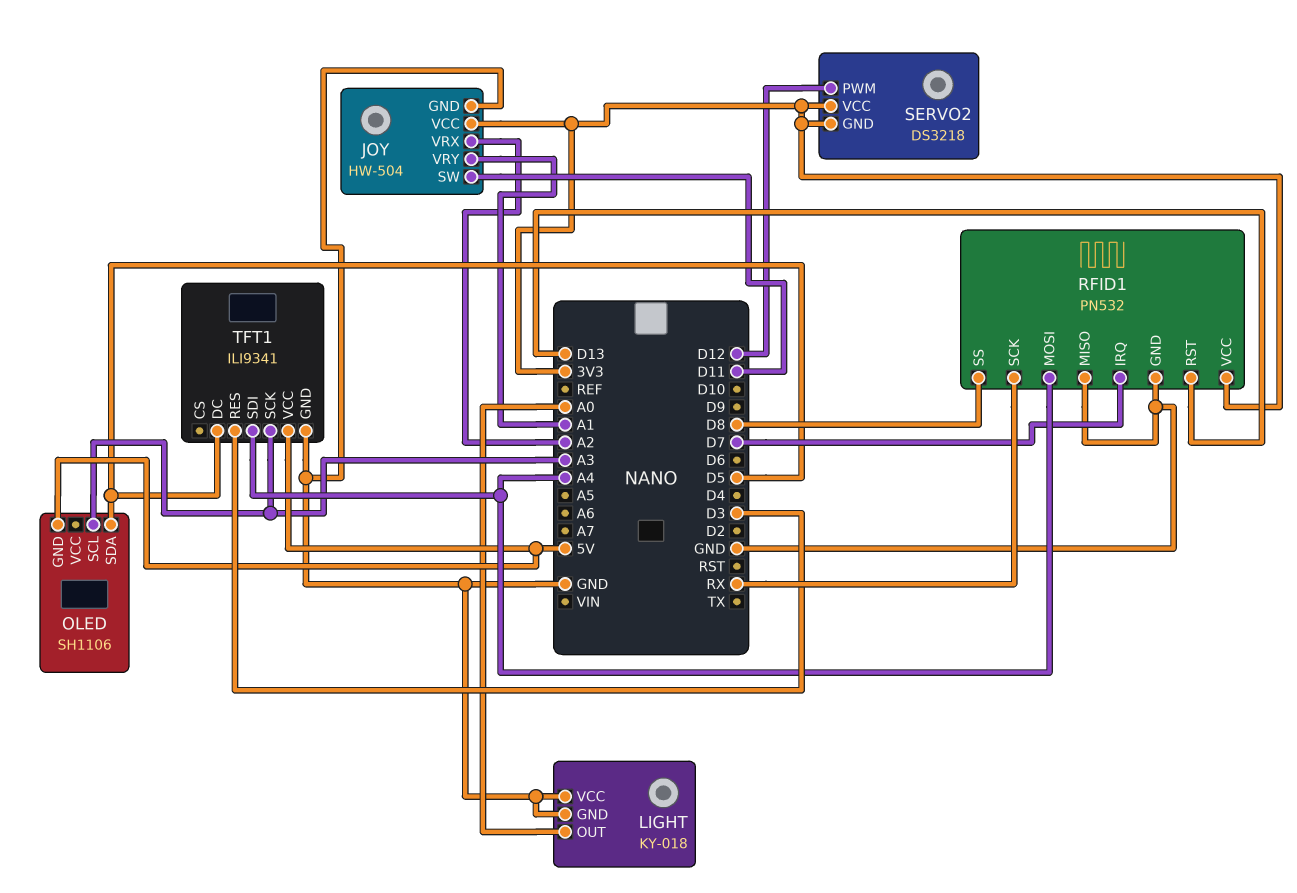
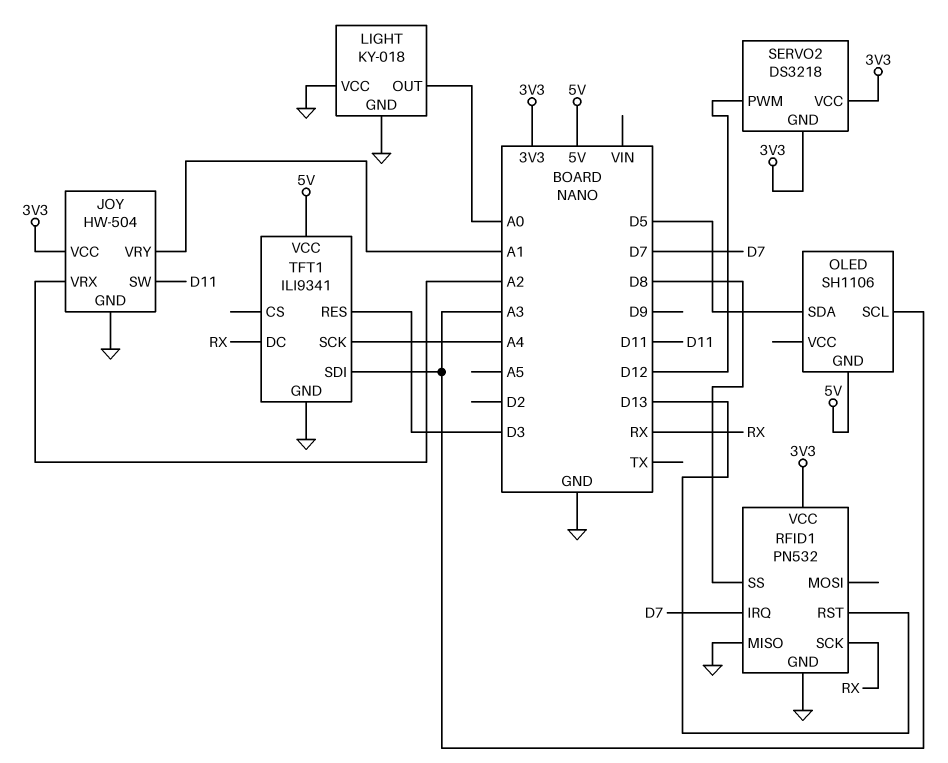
RFID1 pin MOSI: A4 -> none
TFT1 pin DC: D5 -> RX
TFT1 pin SCK: A3 -> A4
TFT1 pin SDI: A4 -> A3

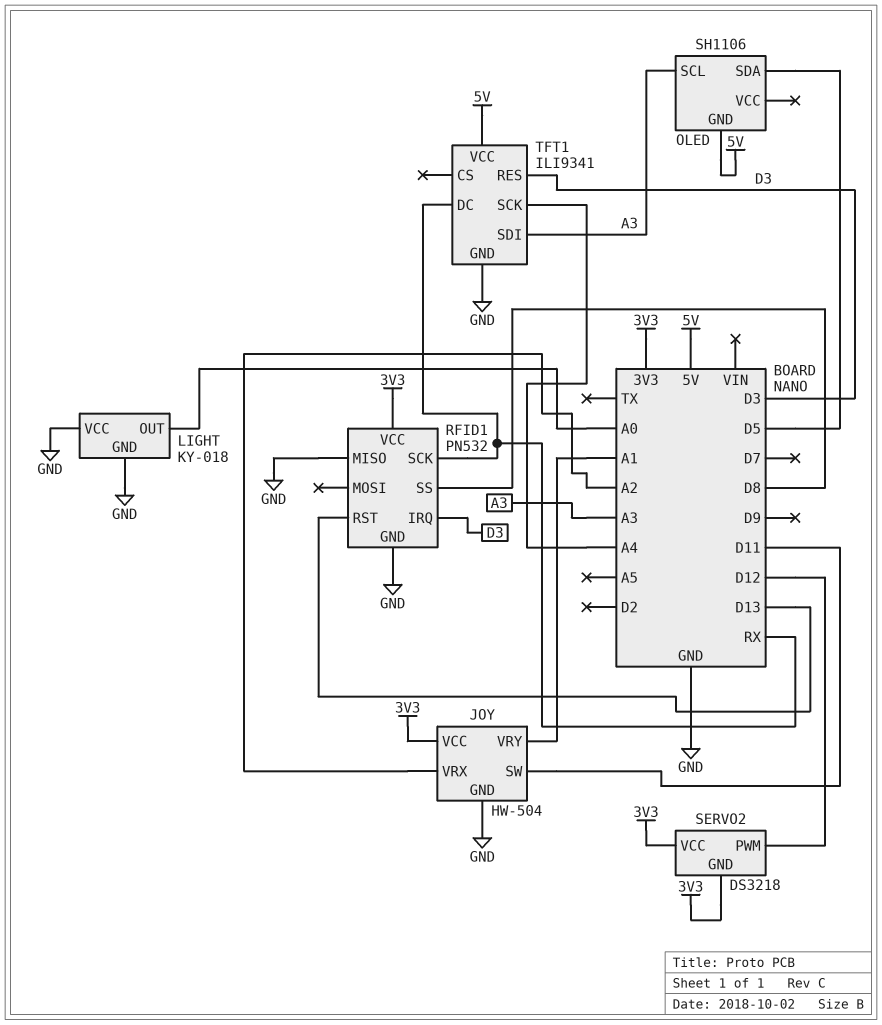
RFID1 pin IRQ: D7 -> D3

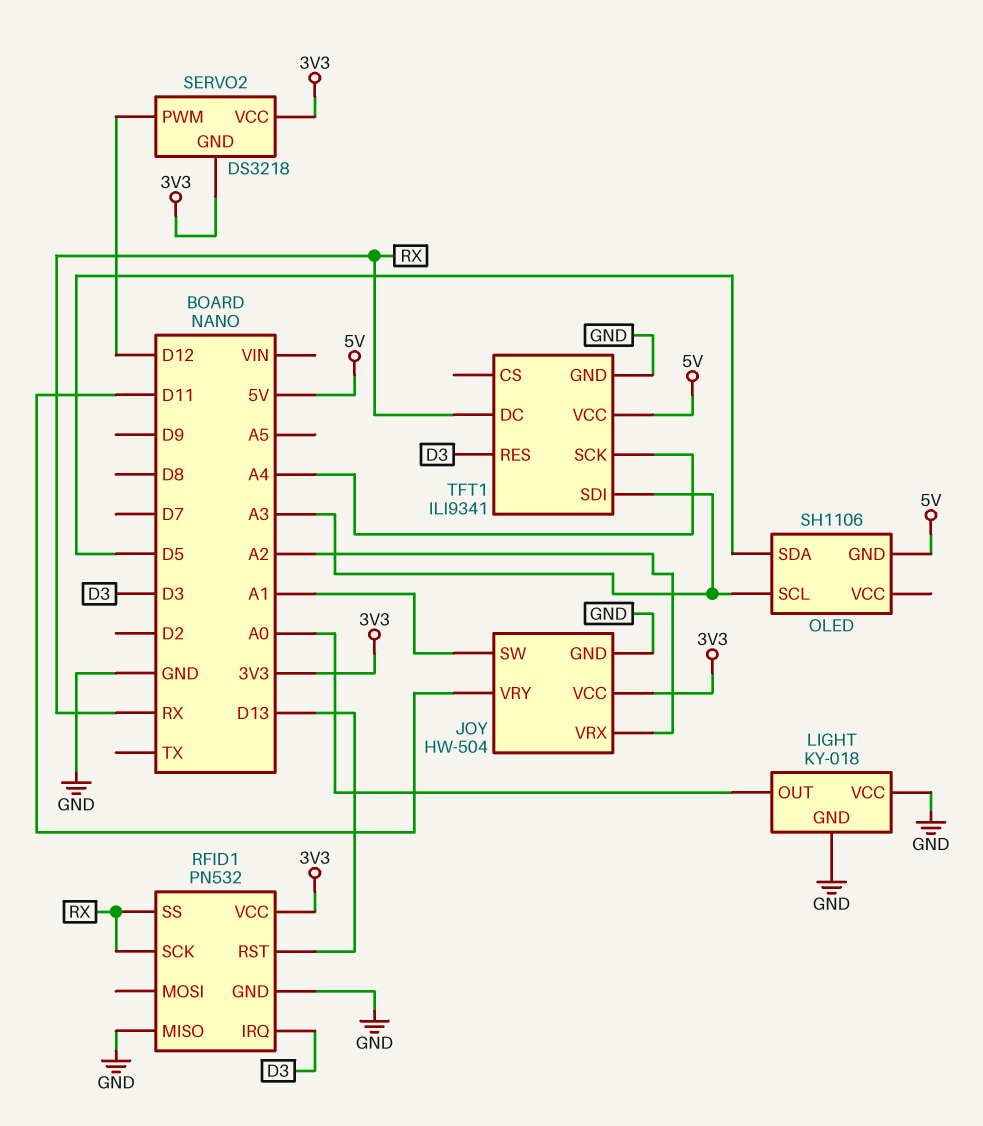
JOY pin SW: D11 -> A1
JOY pin VRY: A1 -> D11
RFID1 pin SS: D8 -> RX

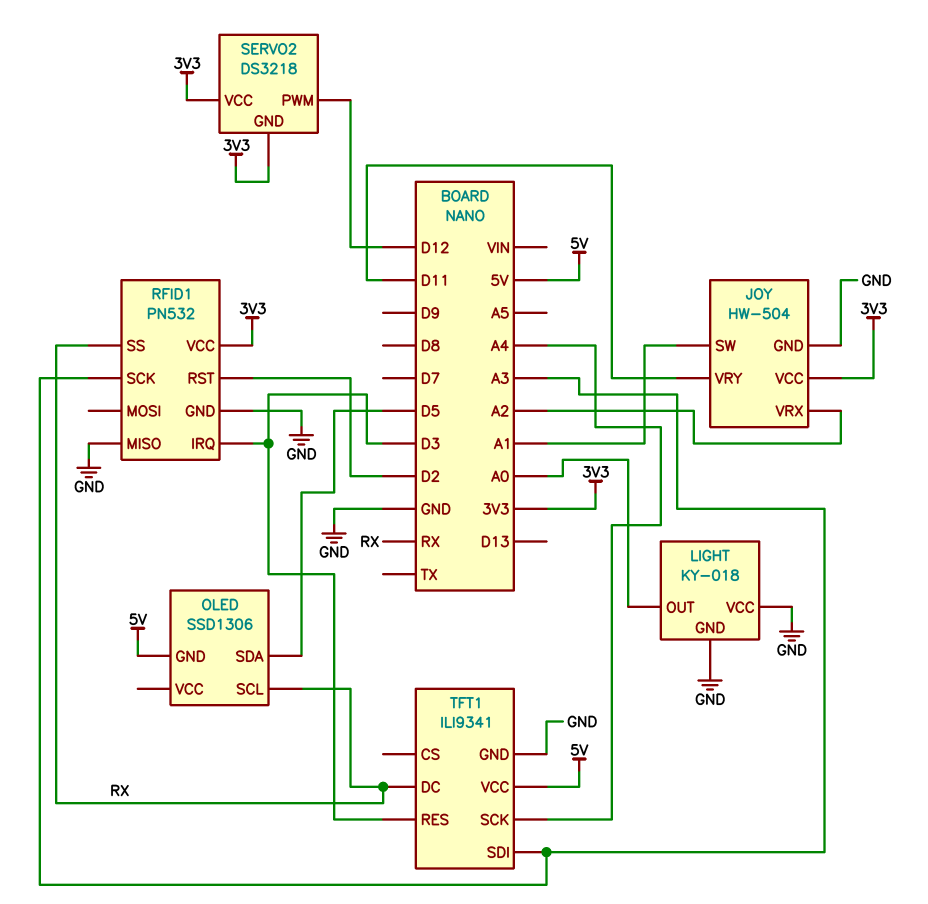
OLED: SH1106 -> SSD1306
OLED pin SCL: A3 -> RX
RFID1 pin RST: D13 -> D2
RFID1 pin SCK: RX -> A3

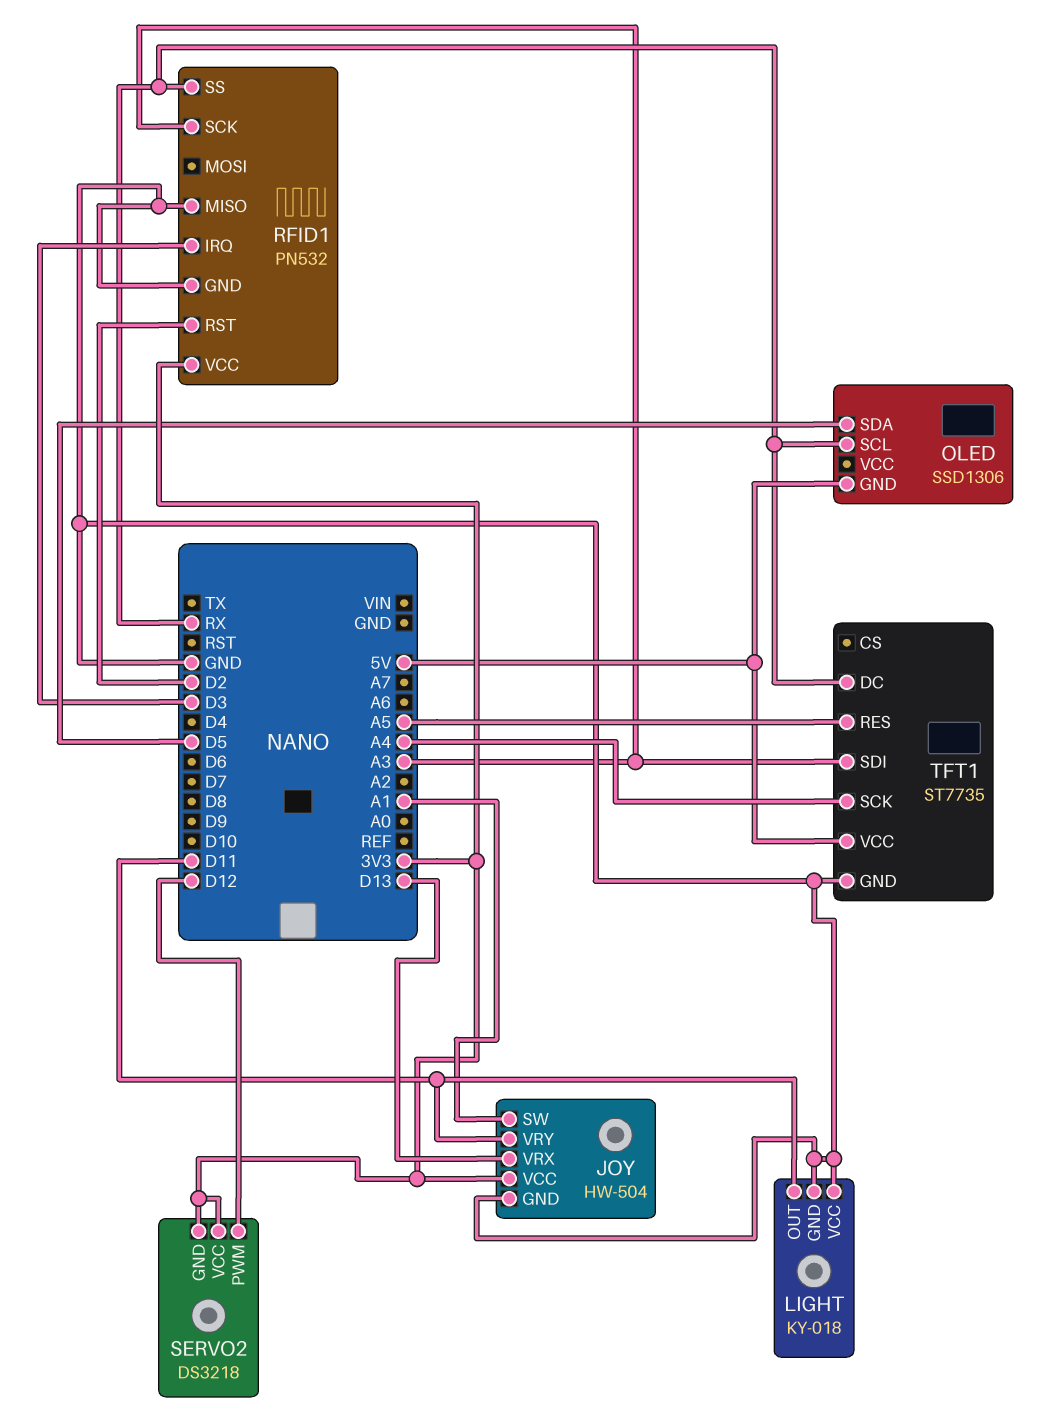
JOY pin VRX: A2 -> D13
LIGHT pin OUT: A0 -> D11
TFT1: ILI9341 -> ST7735
TFT1 pin RES: D3 -> A5

